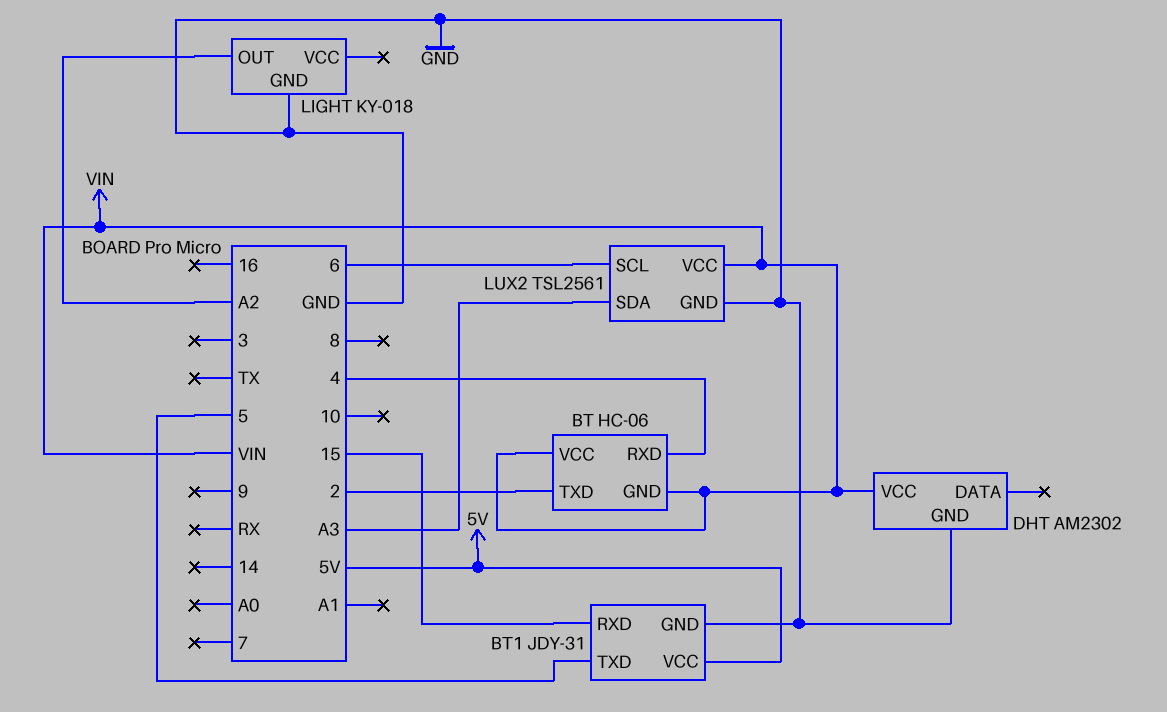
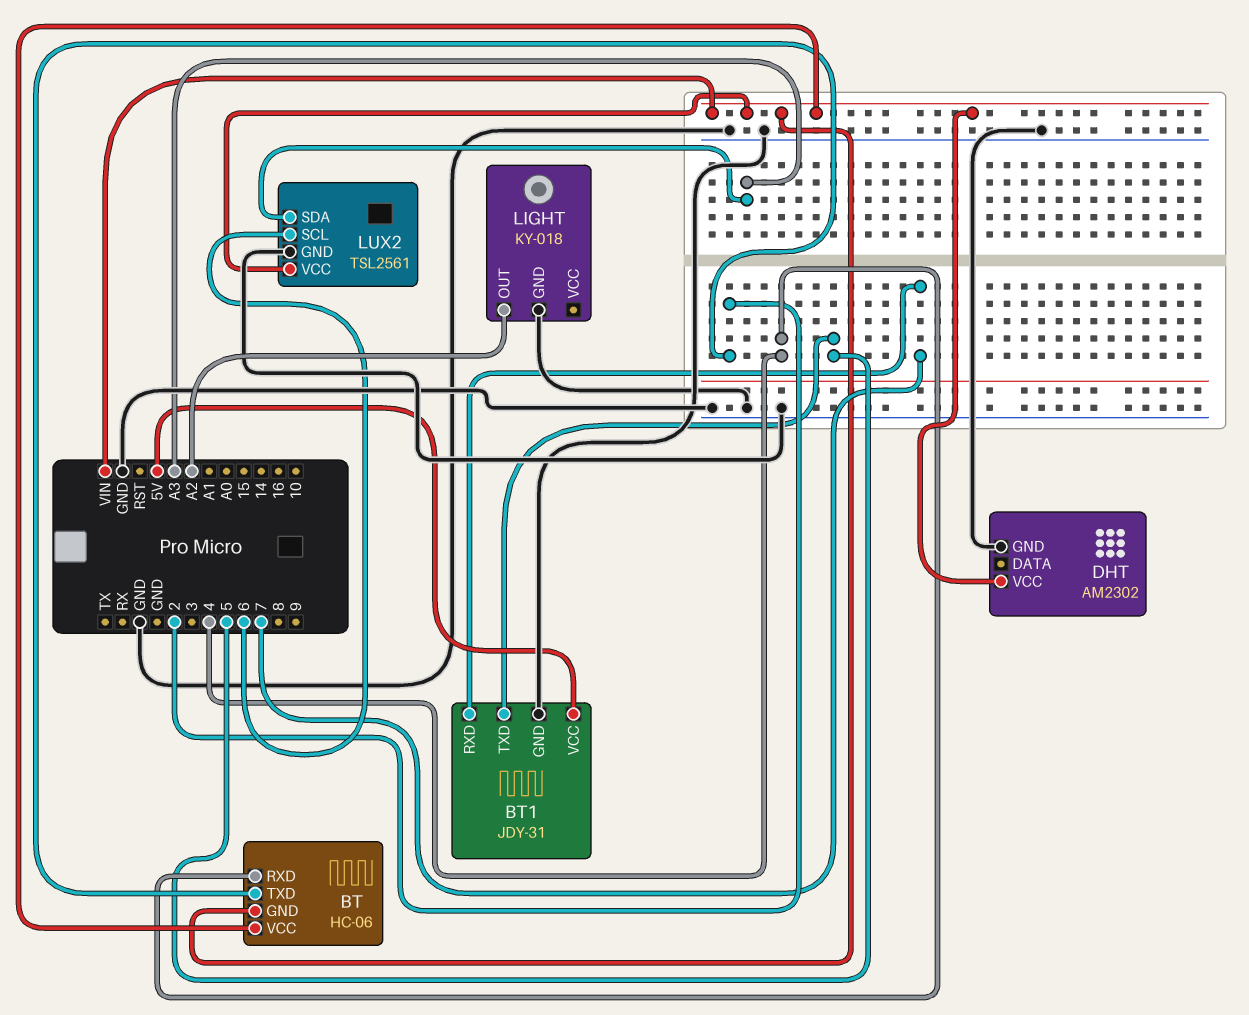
BT1 pin RXD: 15 -> 7

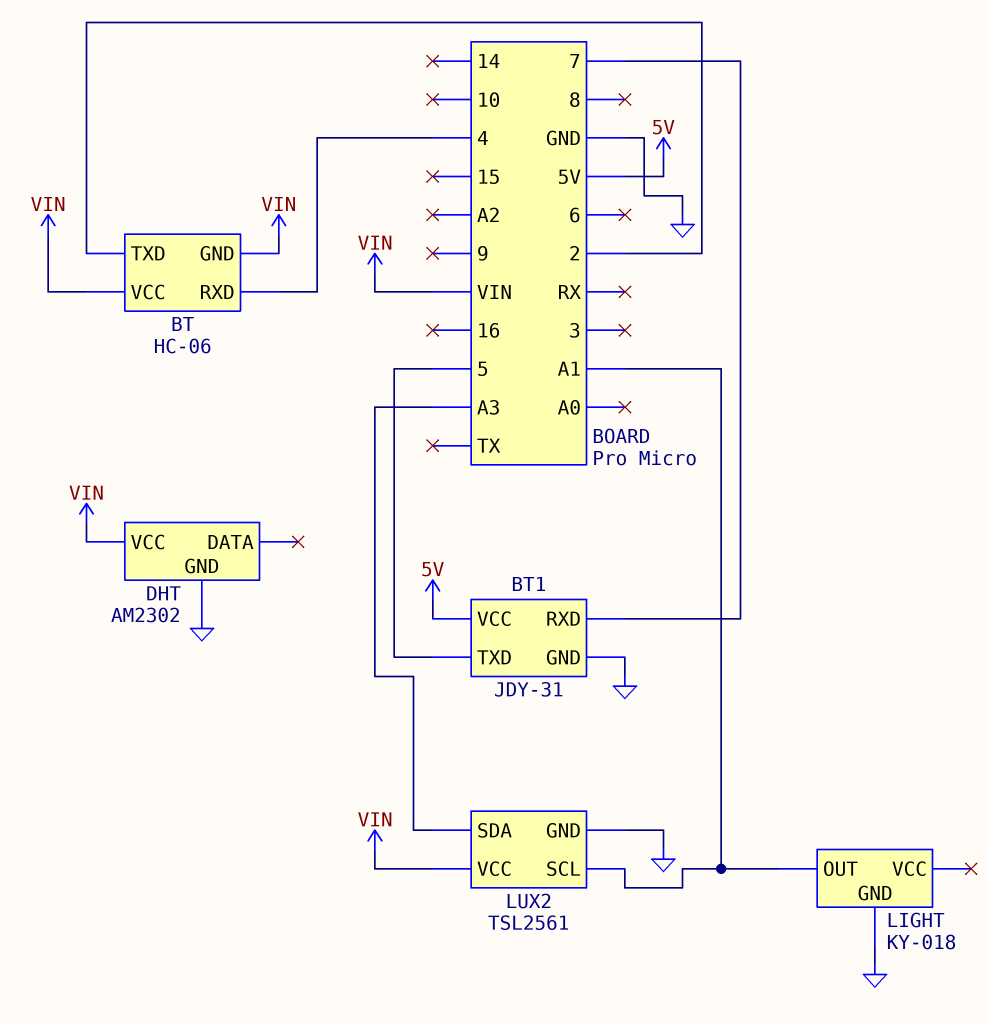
LIGHT pin OUT: A2 -> A1
LUX2 pin SCL: 6 -> A1

